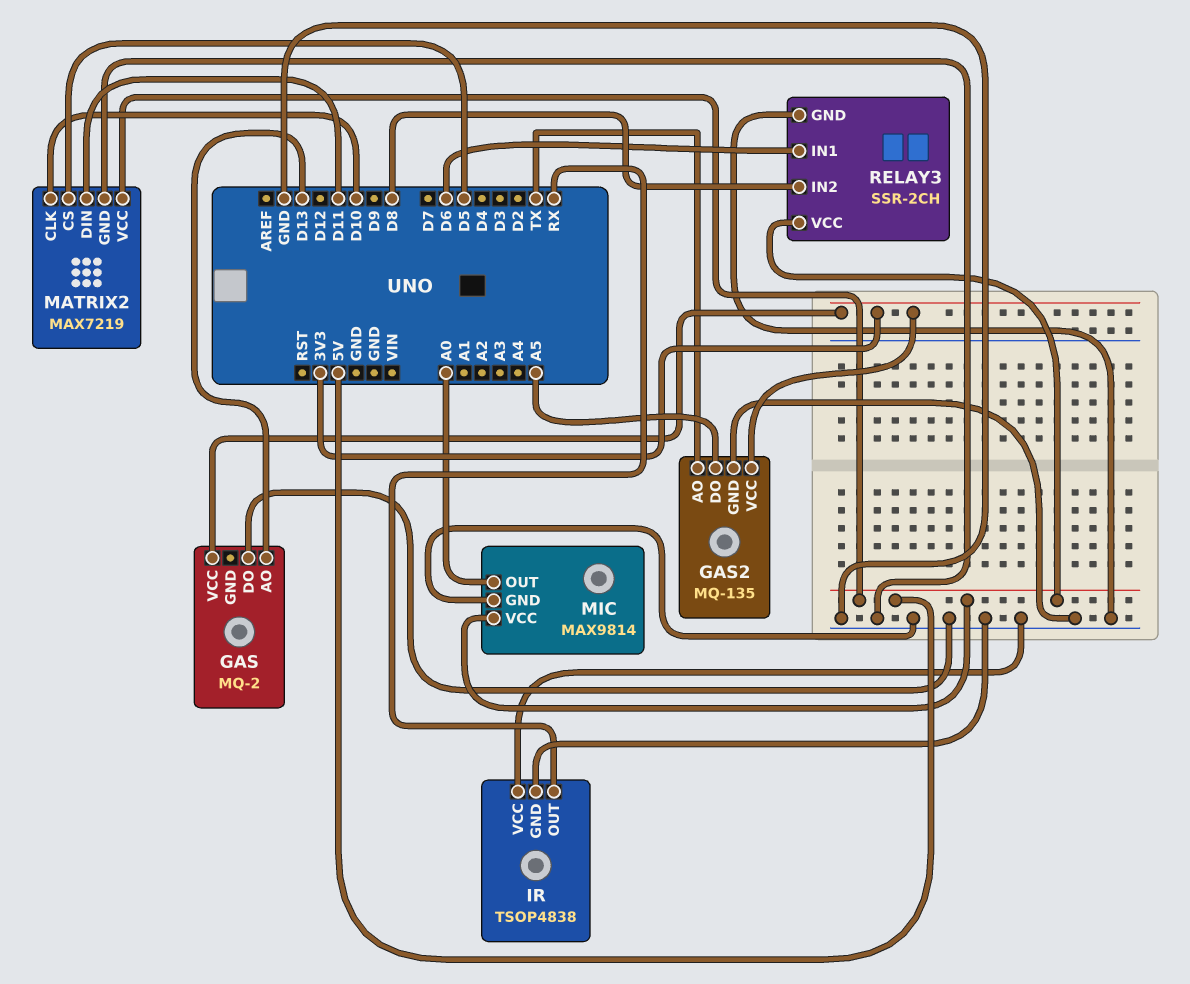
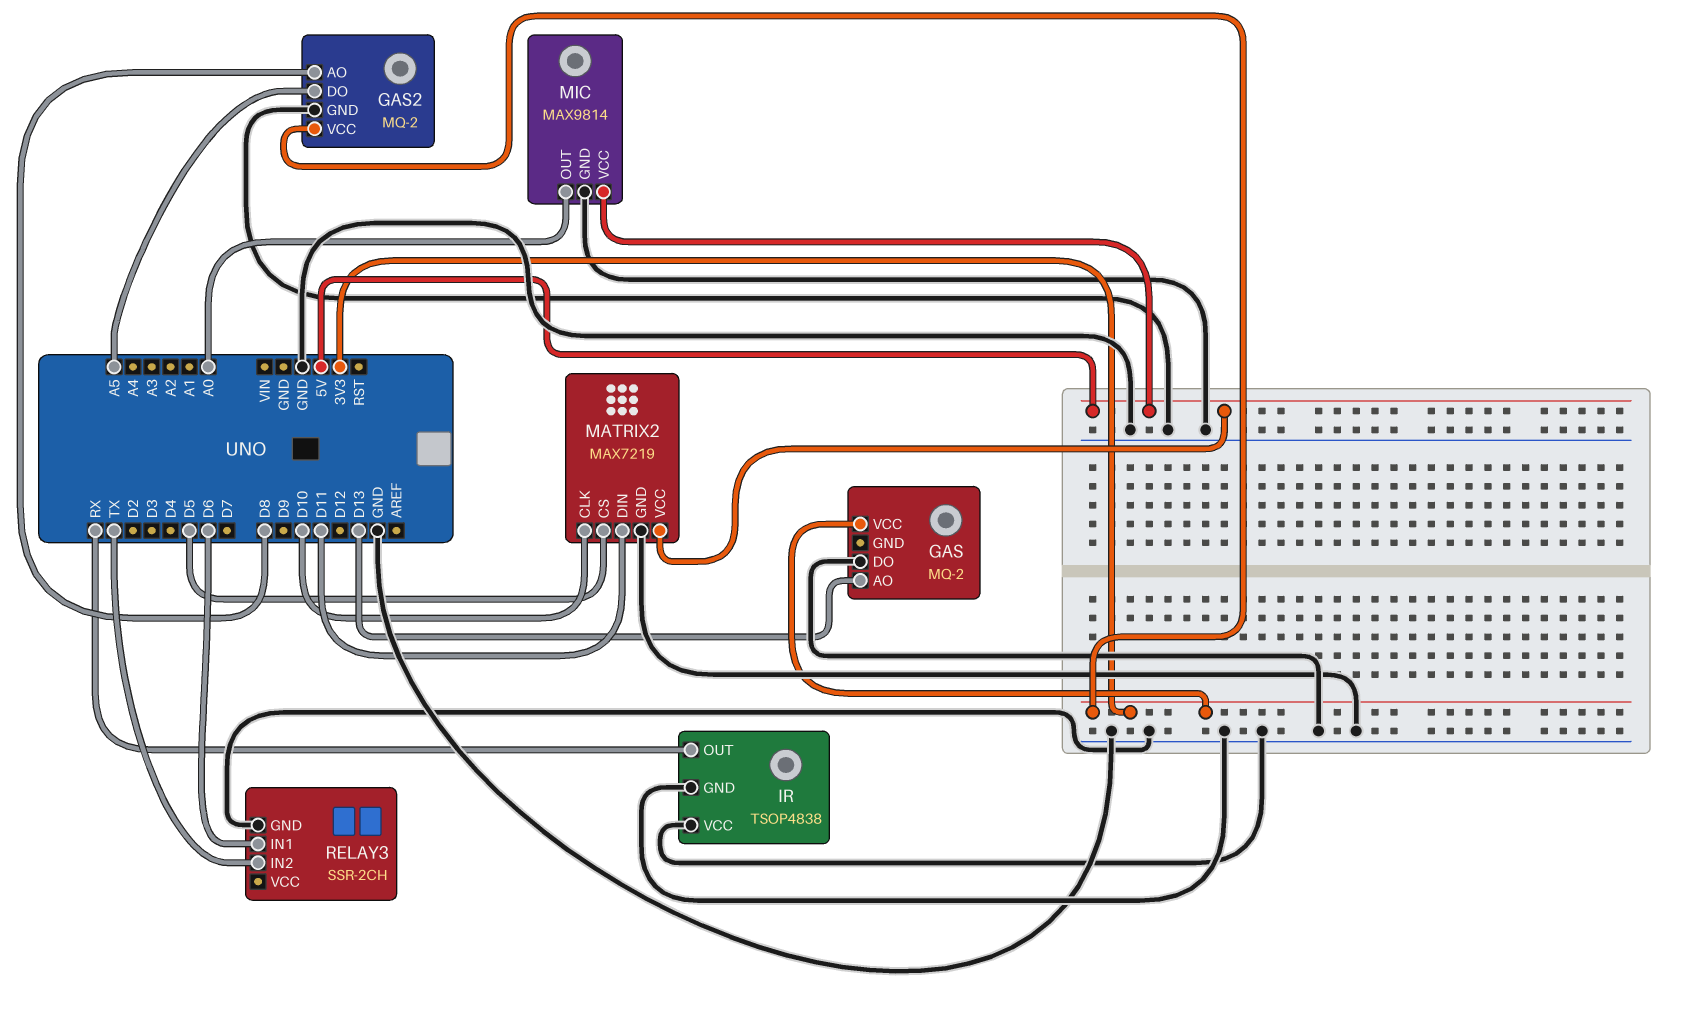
GAS2: MQ-135 -> MQ-2
GAS2 pin AO: TX -> D8
RELAY3 pin IN2: D8 -> TX
RELAY3 pin VCC: 5V -> none

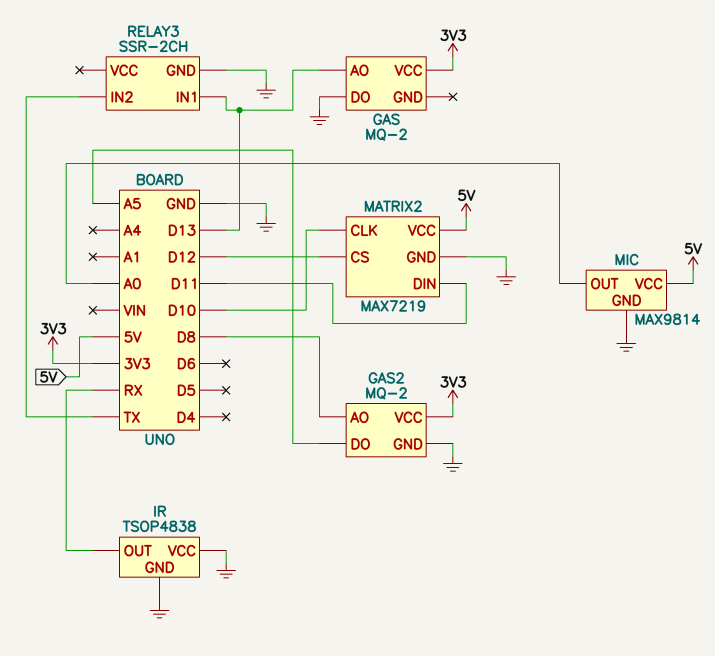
MATRIX2 pin CS: D5 -> D12
RELAY3 pin IN1: D6 -> D13

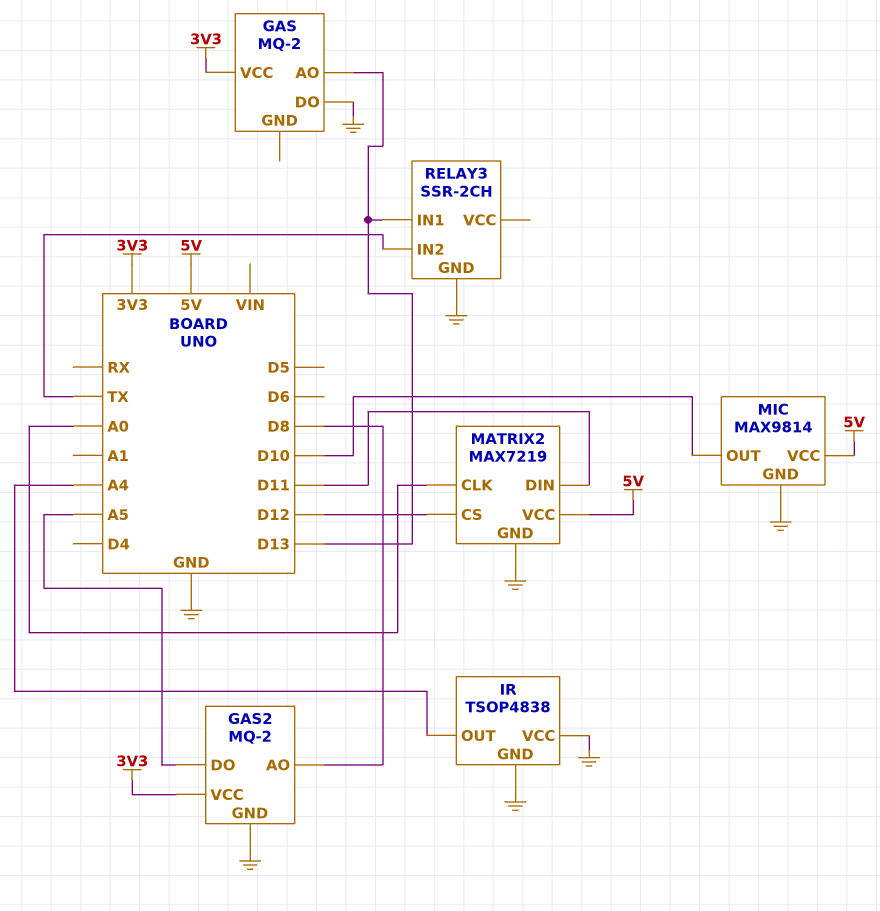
IR pin OUT: RX -> A4
MATRIX2 pin CLK: D10 -> A0
MIC pin OUT: A0 -> D10

